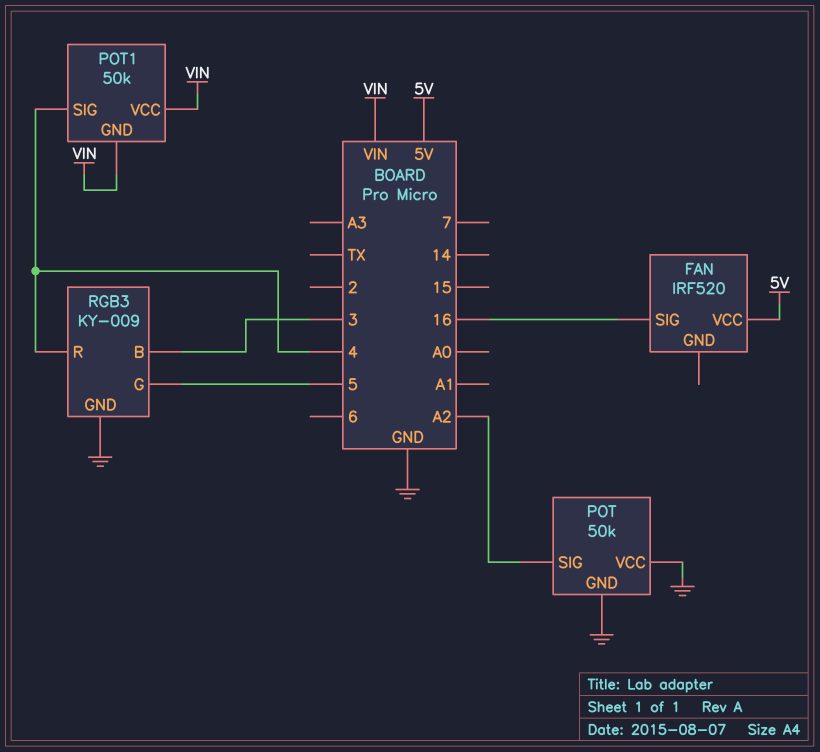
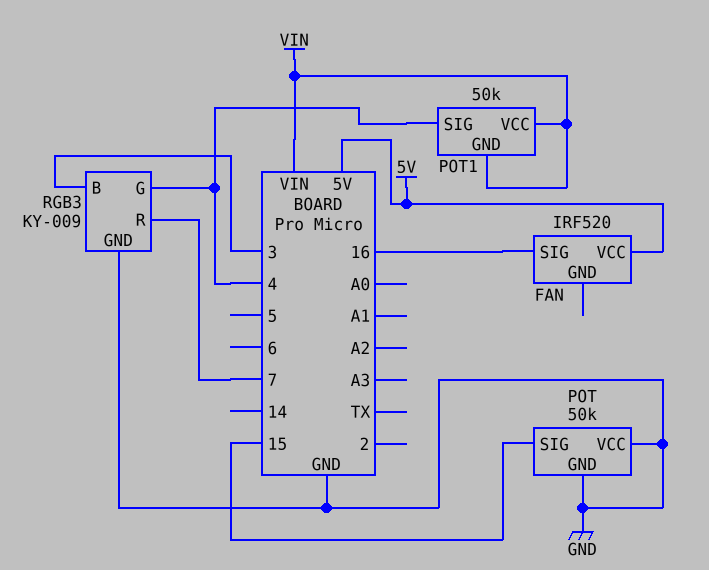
POT pin SIG: A2 -> 15
RGB3 pin G: 5 -> 4
RGB3 pin R: 4 -> 7

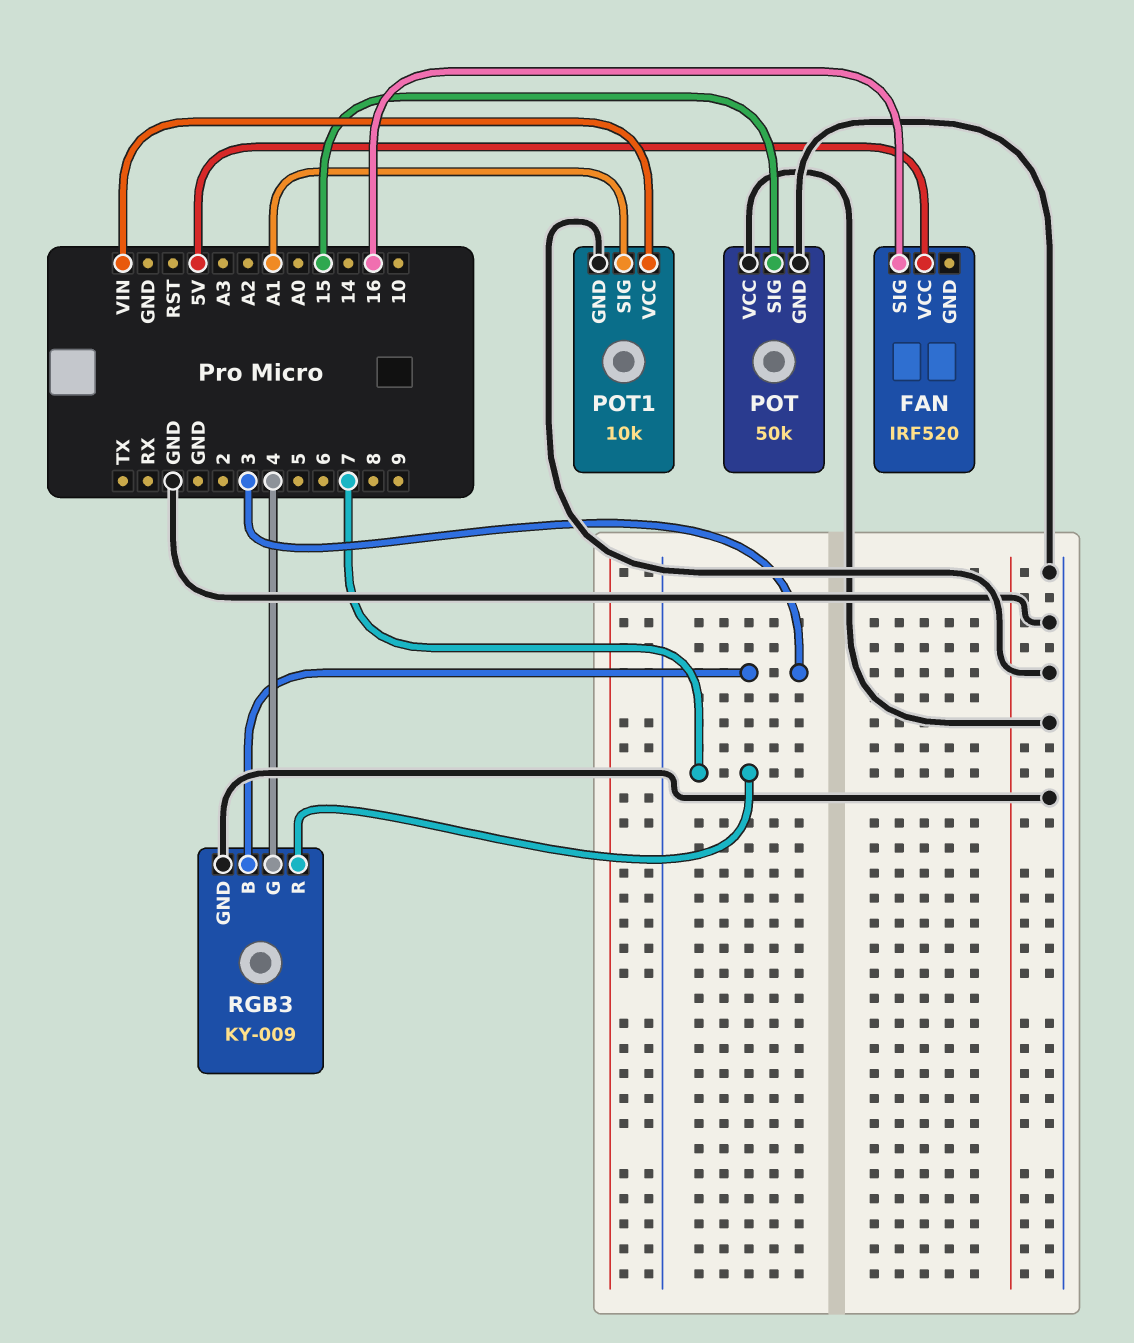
POT1: 50k -> 10k
POT1 pin GND: VIN -> GND
POT1 pin SIG: 4 -> A1

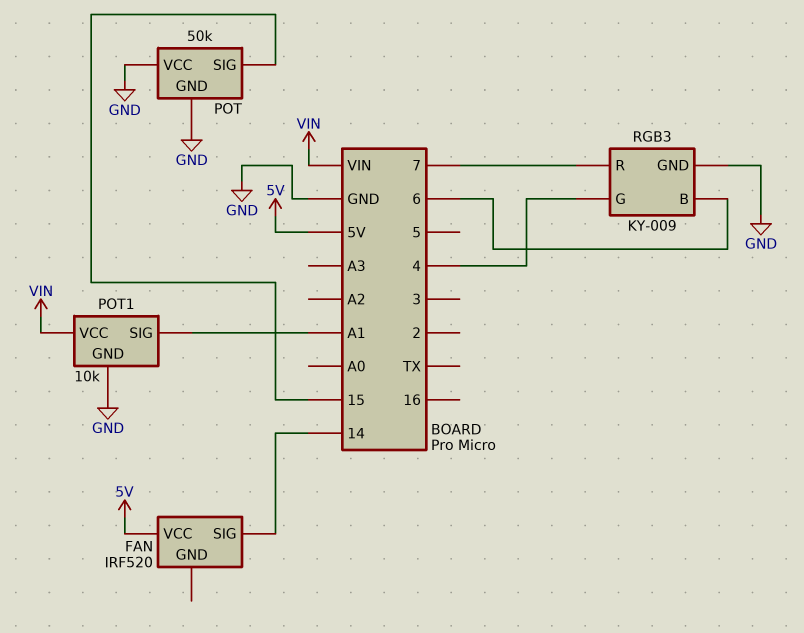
FAN pin SIG: 16 -> 14
RGB3 pin B: 3 -> 6

